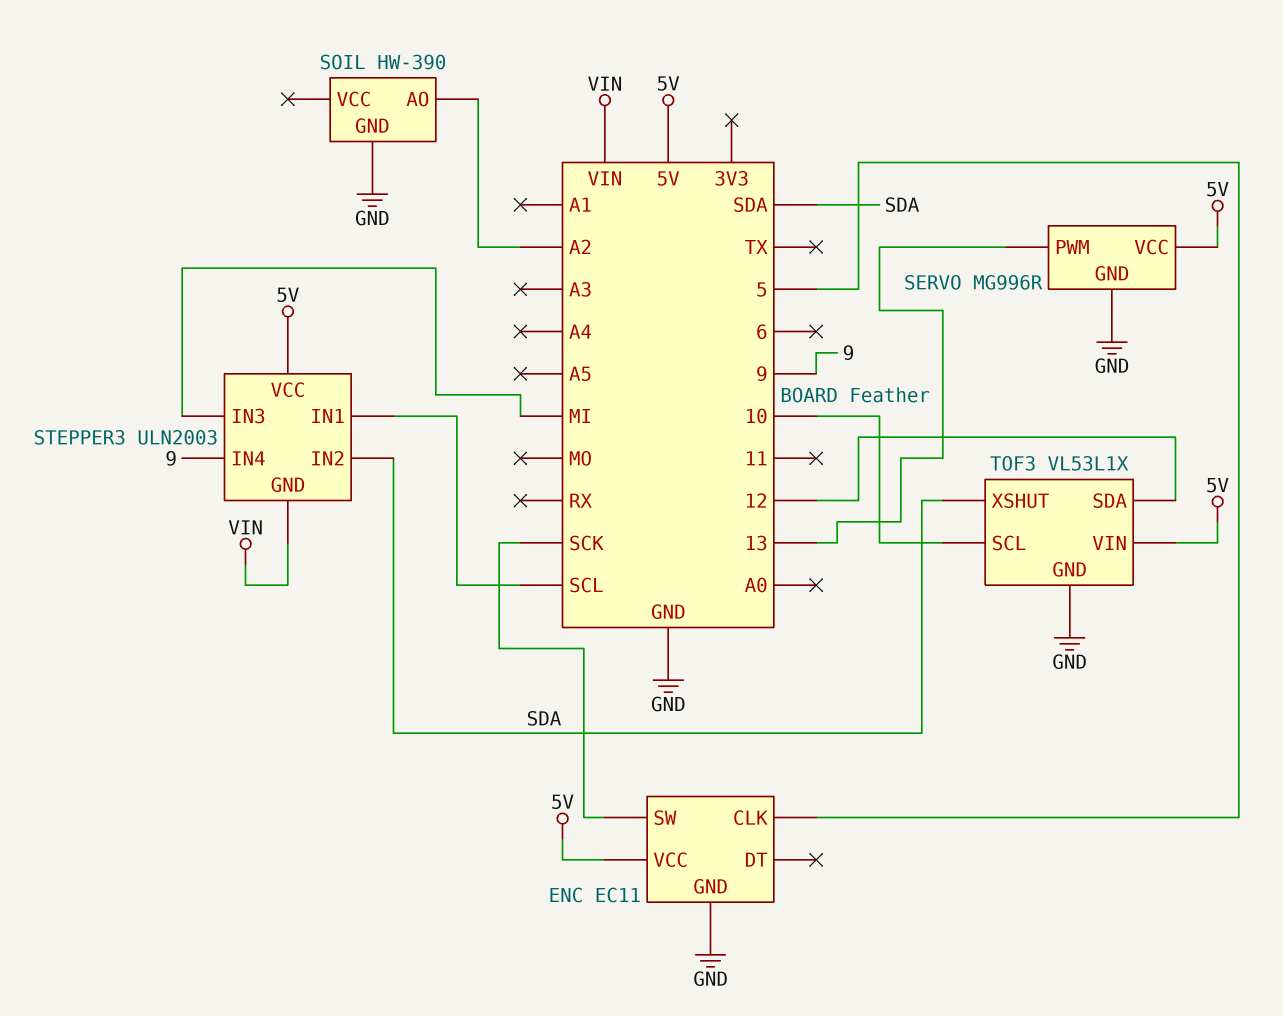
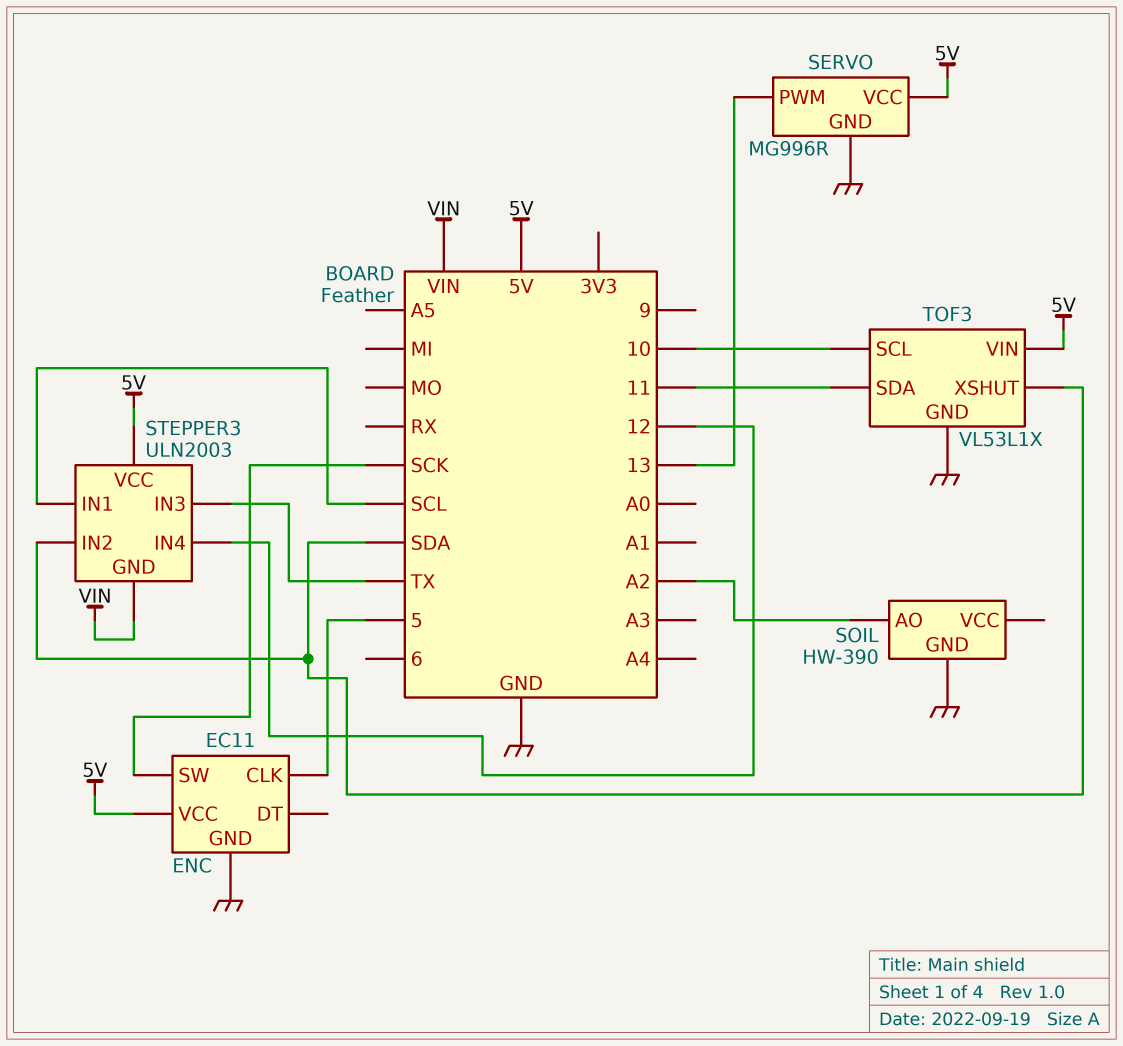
STEPPER3 pin IN3: MI -> TX
STEPPER3 pin IN4: 9 -> 12
TOF3 pin SDA: 12 -> 11

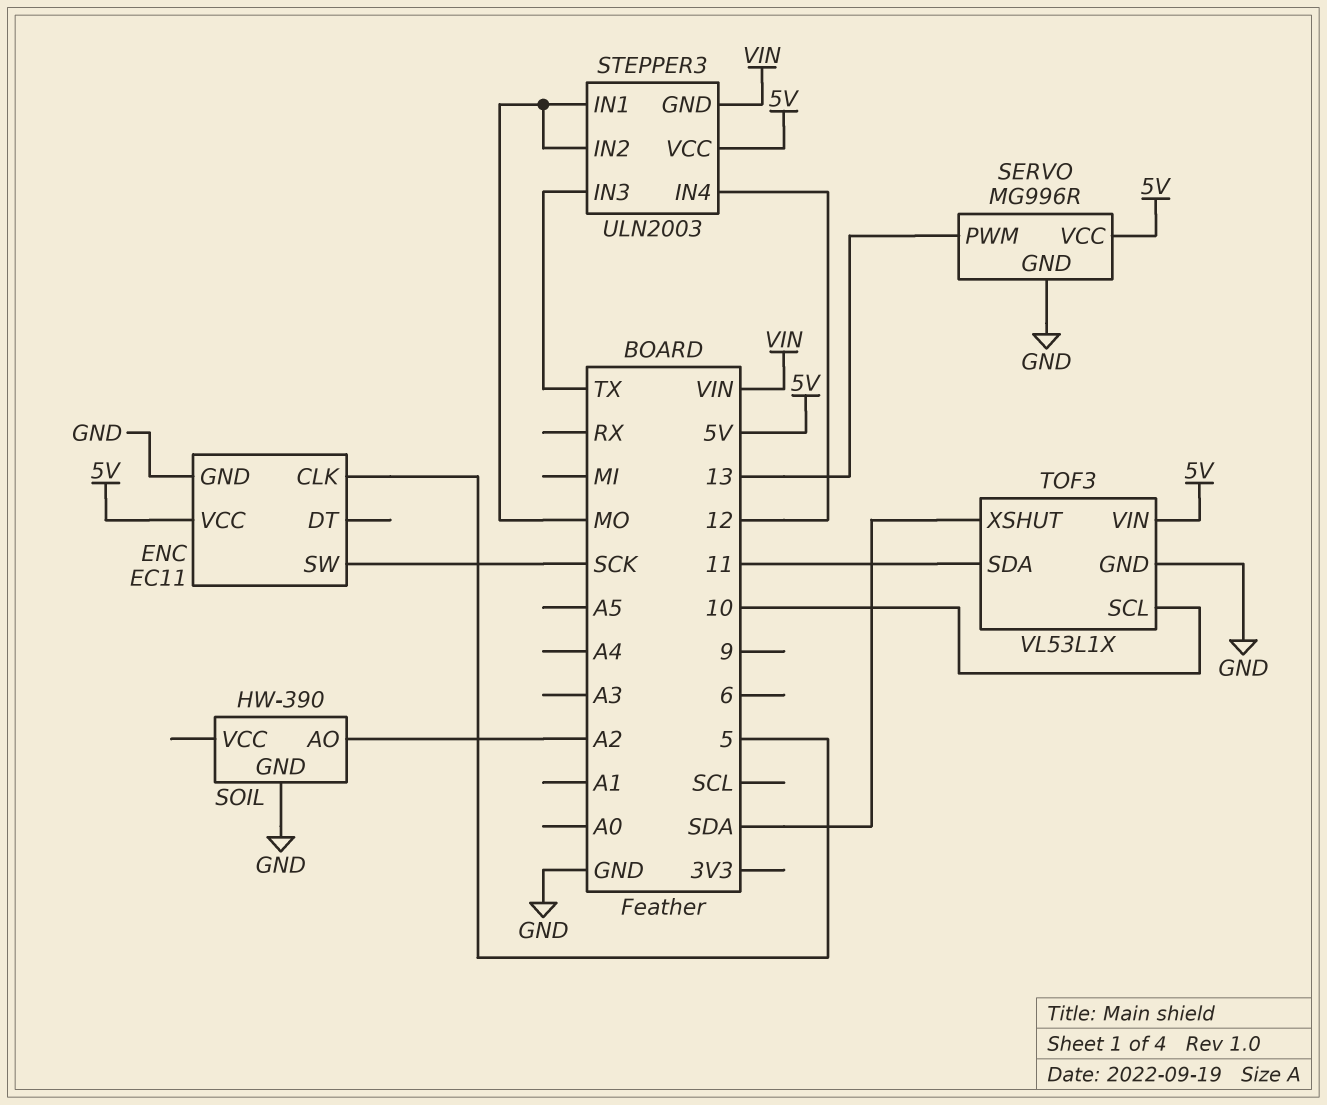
STEPPER3 pin IN1: SCL -> MO
STEPPER3 pin IN2: SDA -> MO

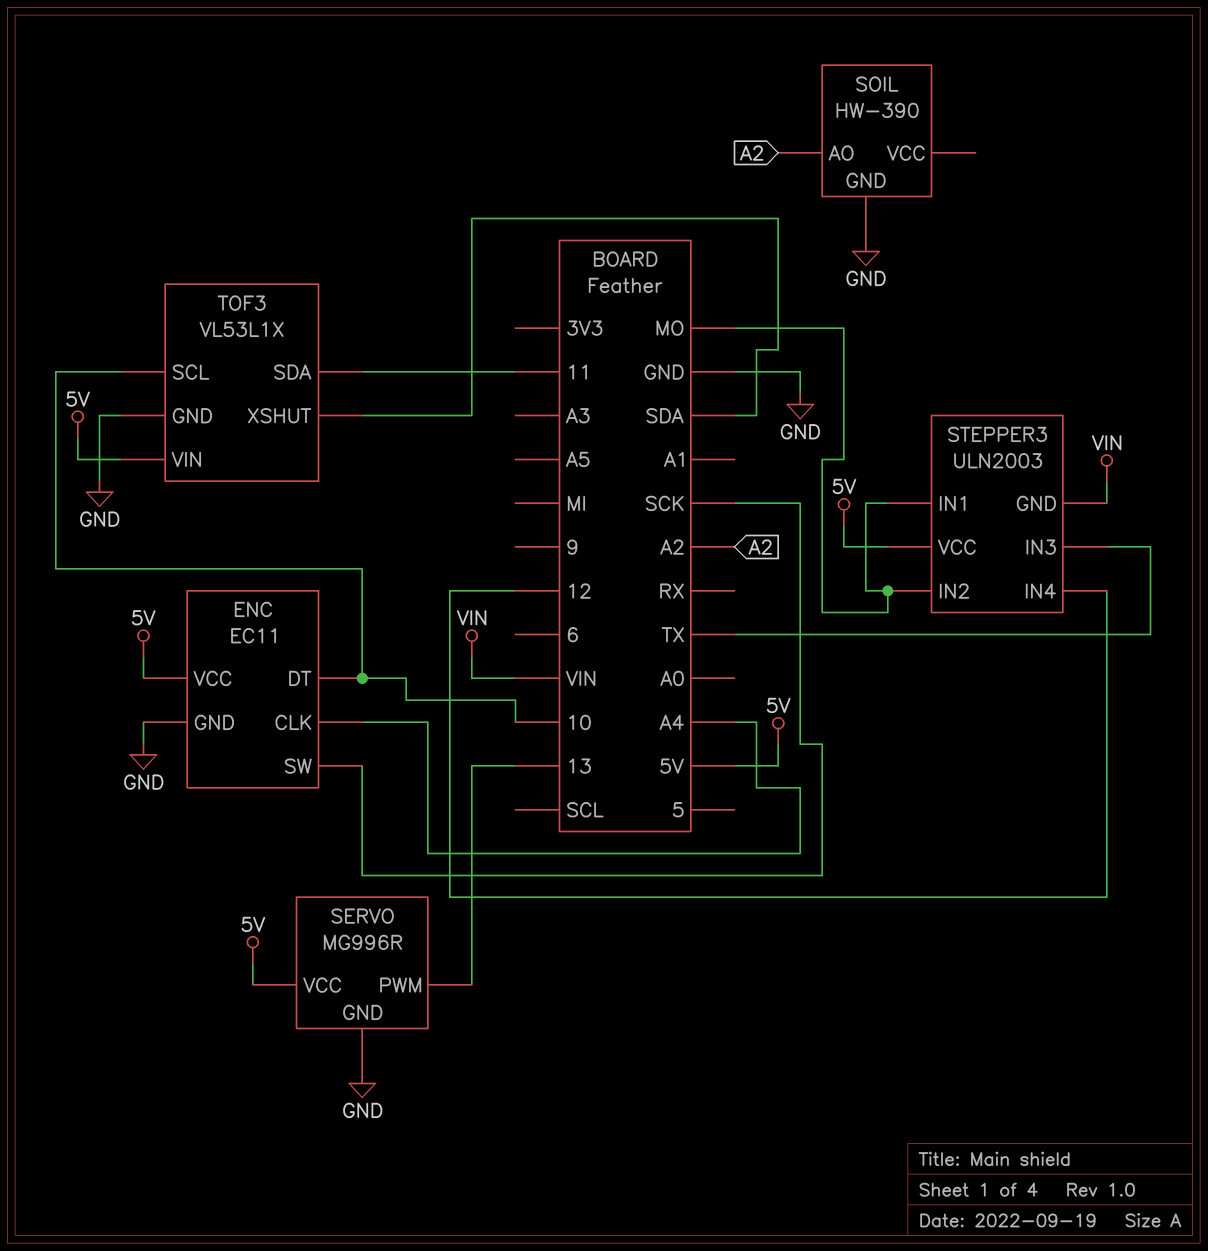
ENC pin CLK: 5 -> A4
ENC pin DT: none -> 10

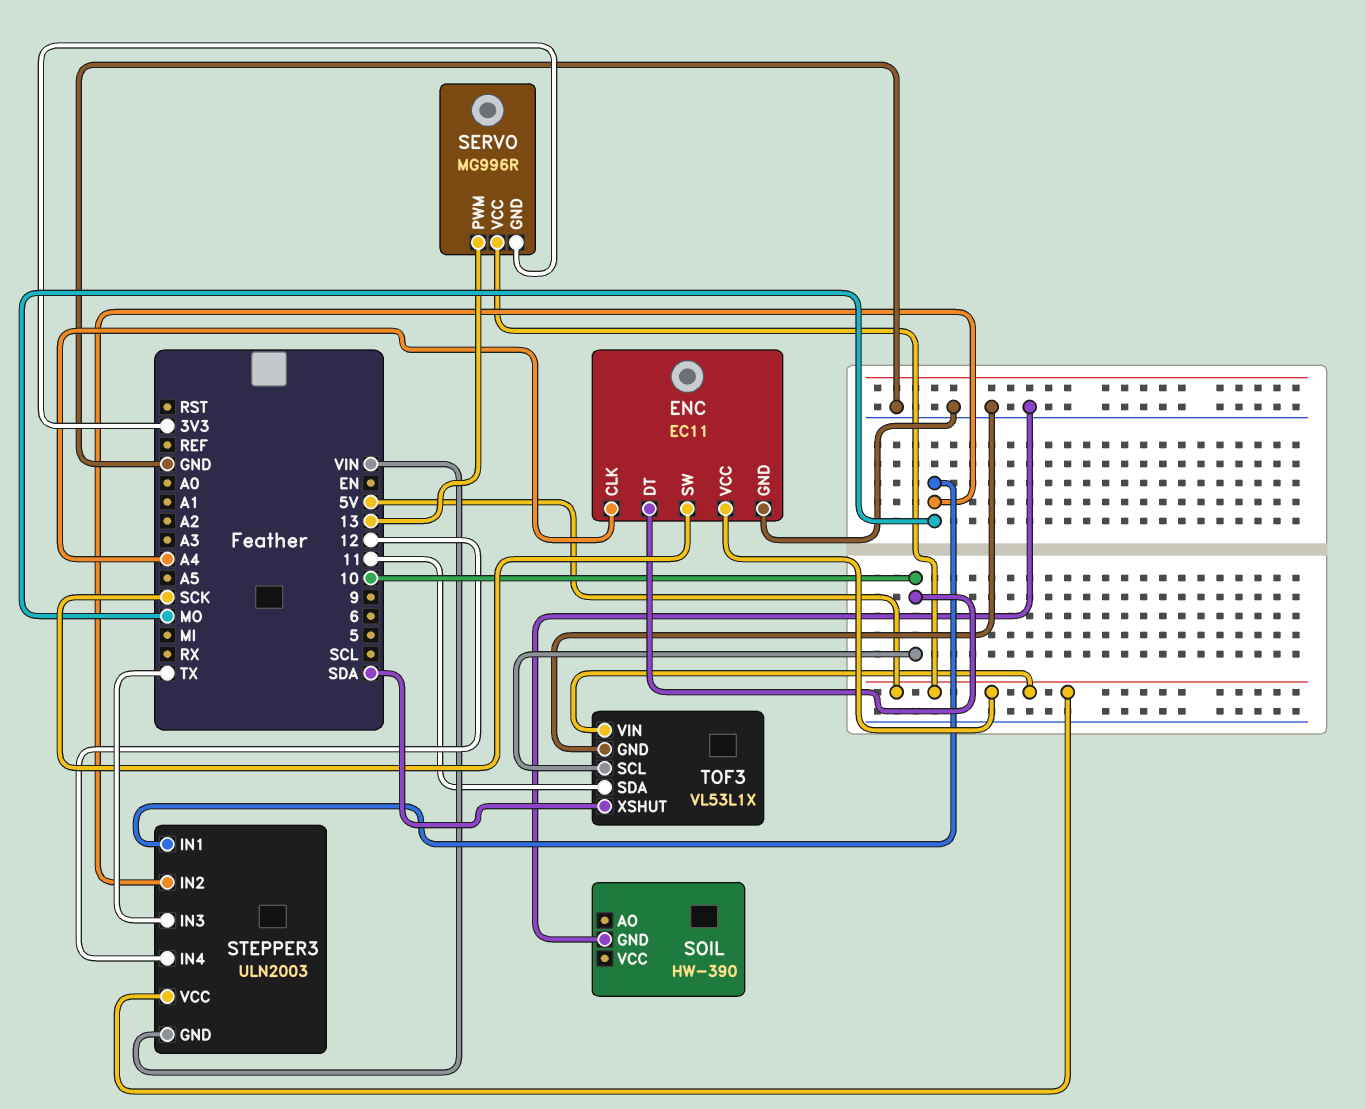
SERVO pin GND: GND -> 3V3
SOIL pin AO: A2 -> none

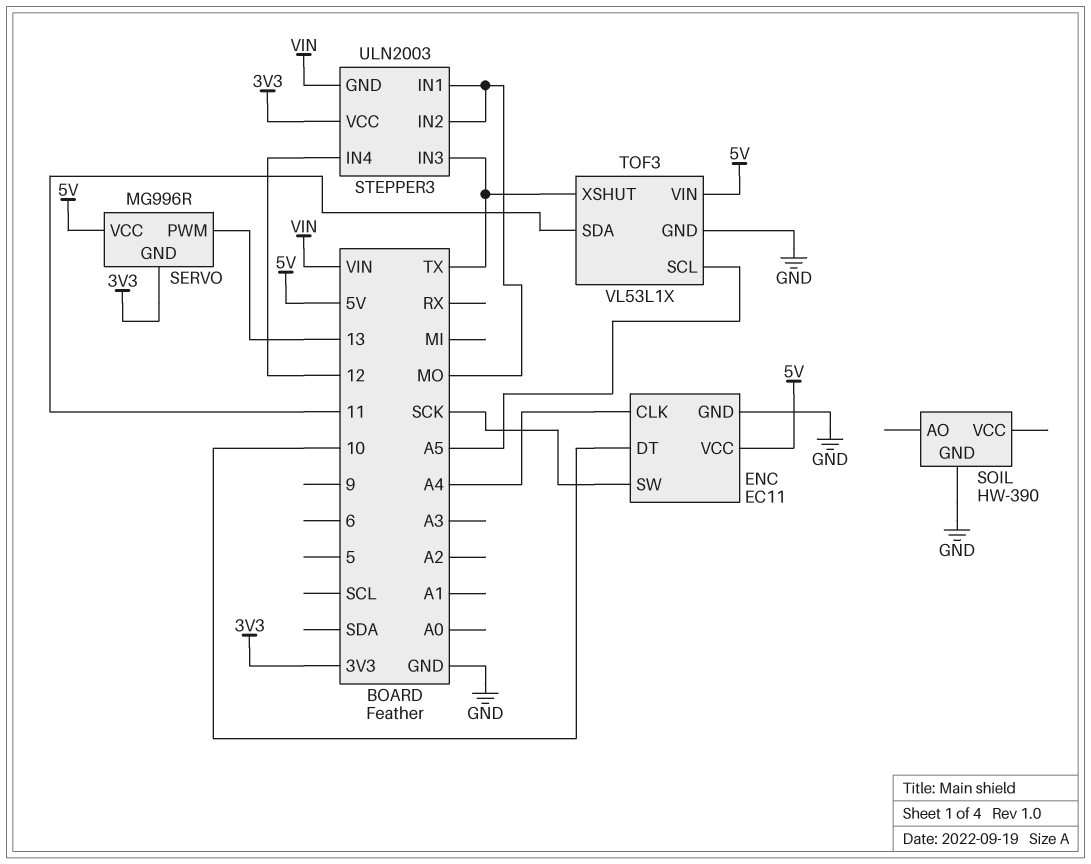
STEPPER3 pin VCC: 5V -> 3V3
TOF3 pin SCL: 10 -> A5
TOF3 pin XSHUT: SDA -> TX

